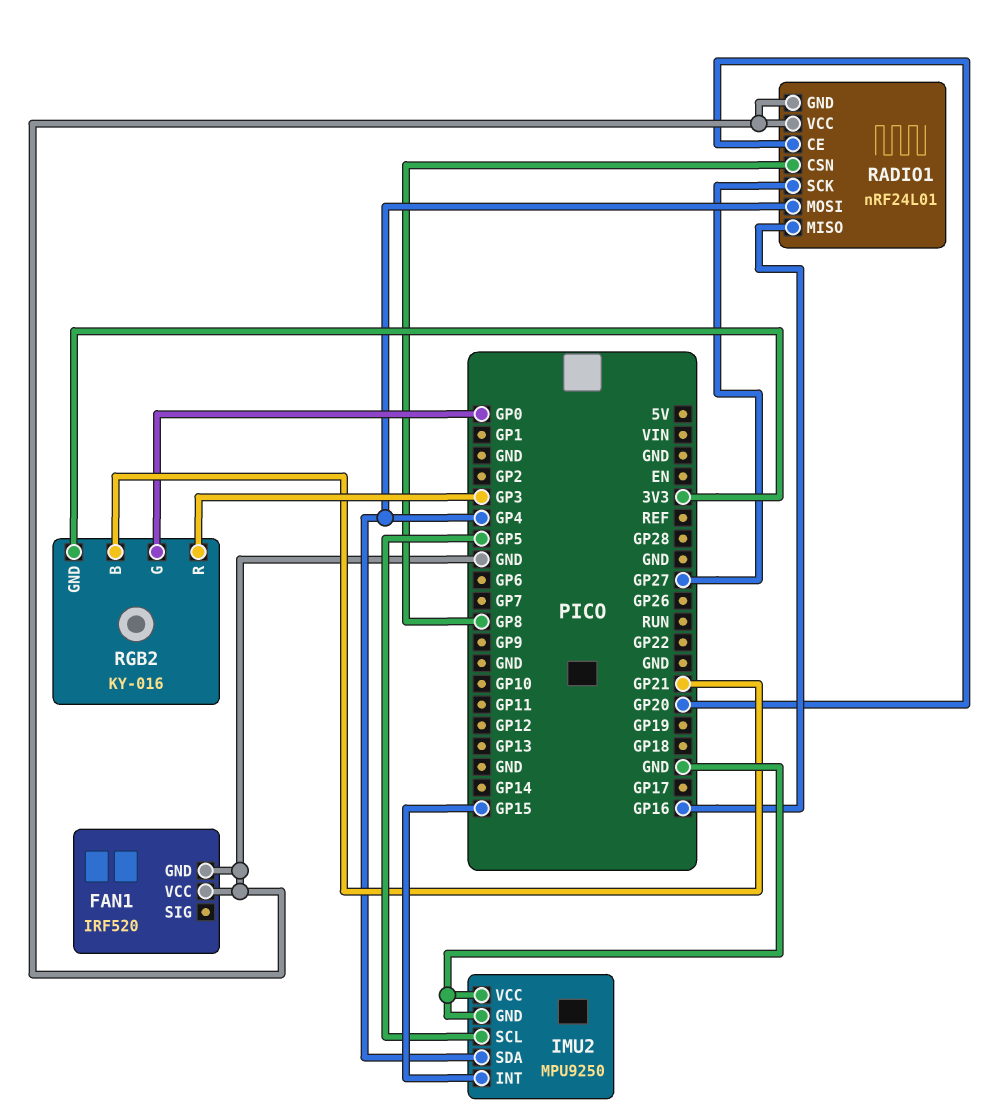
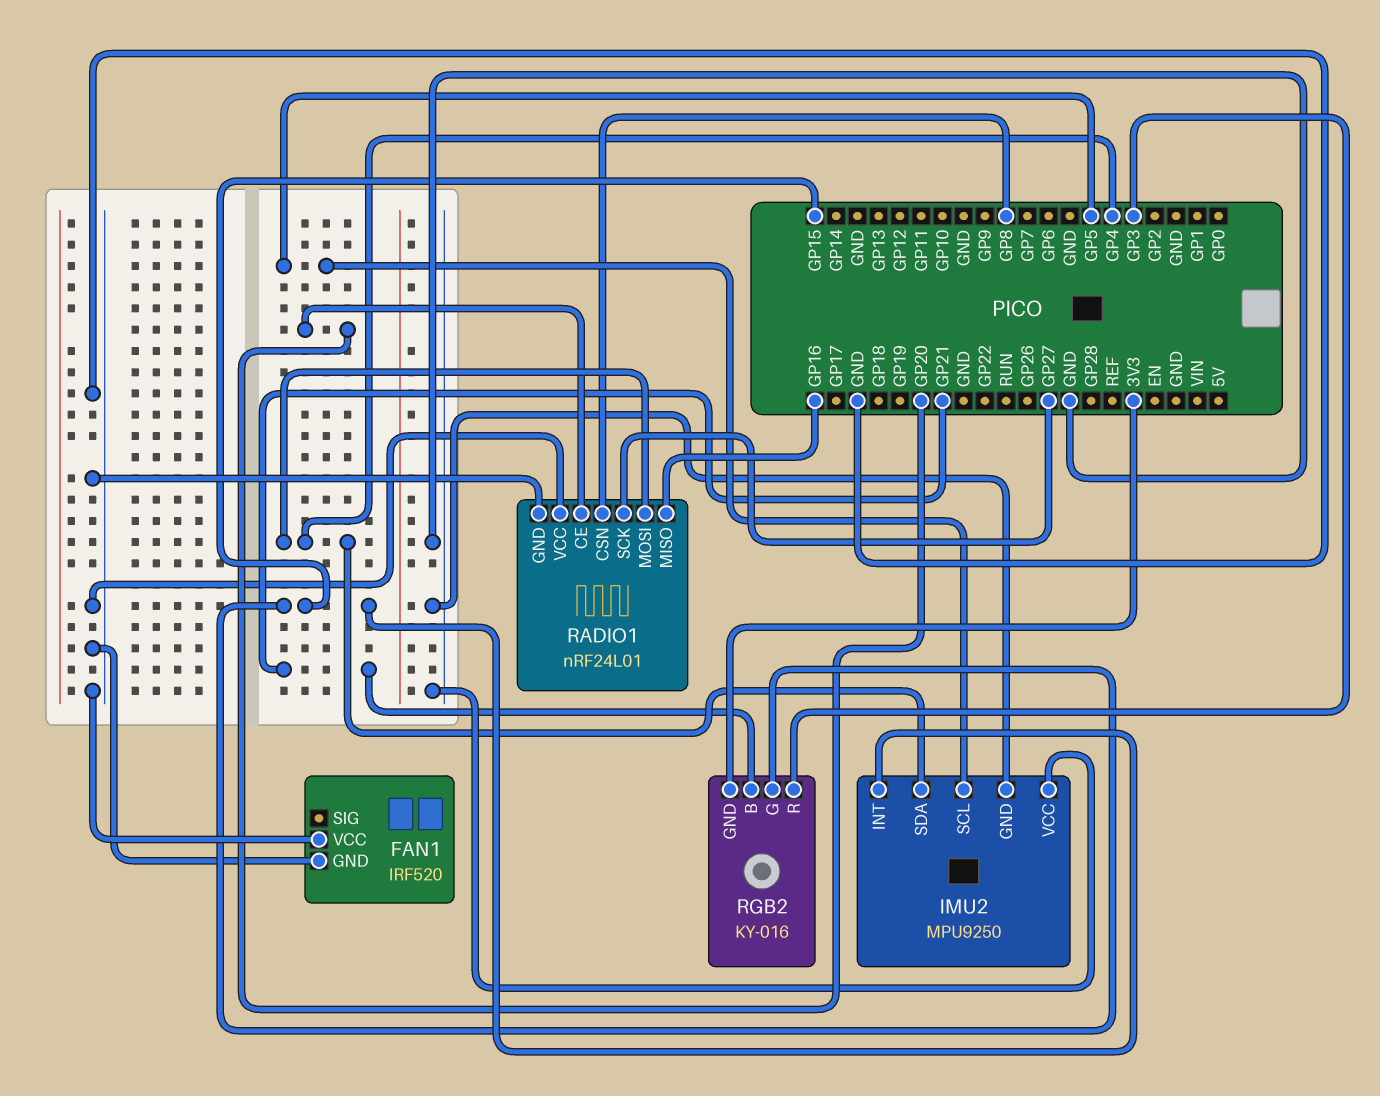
RGB2 pin G: GP0 -> GP15

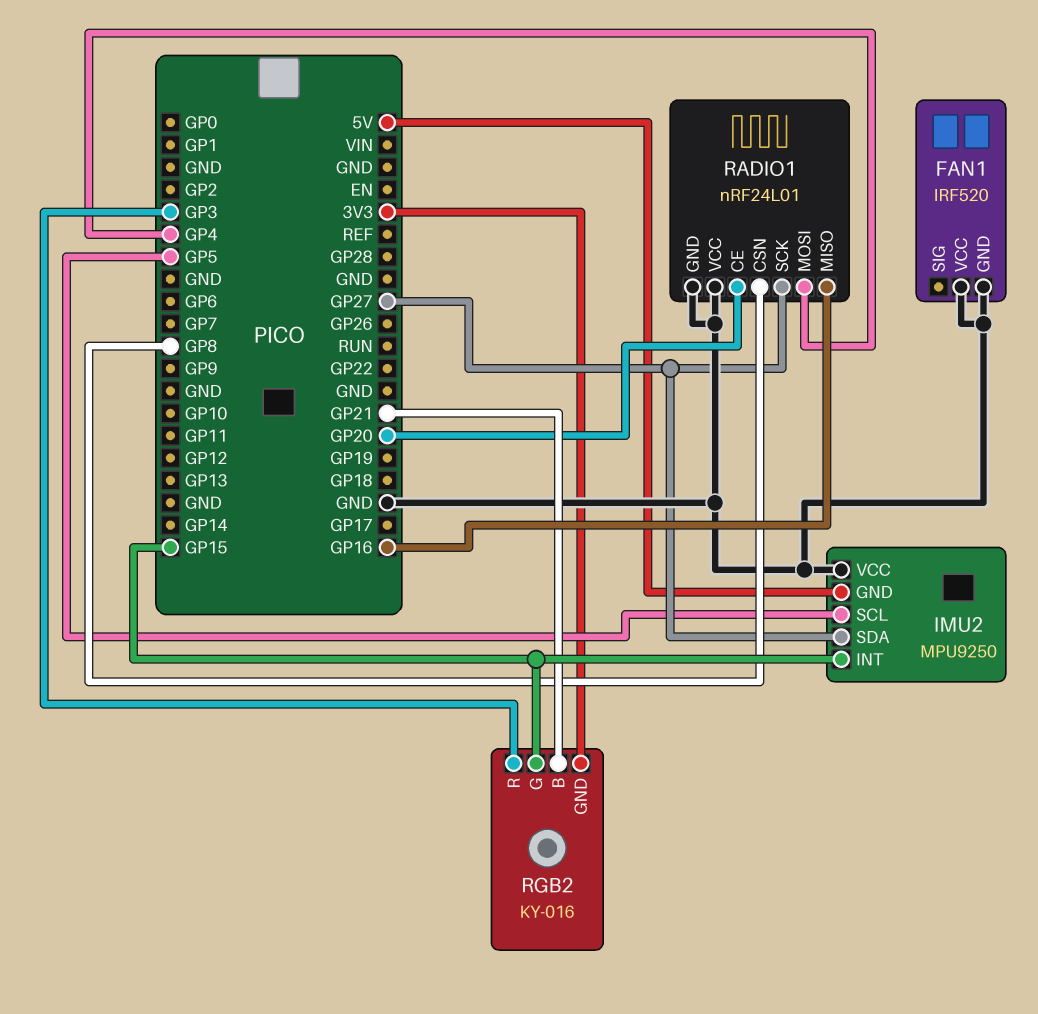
IMU2 pin GND: GND -> 5V
IMU2 pin SDA: GP4 -> GP27

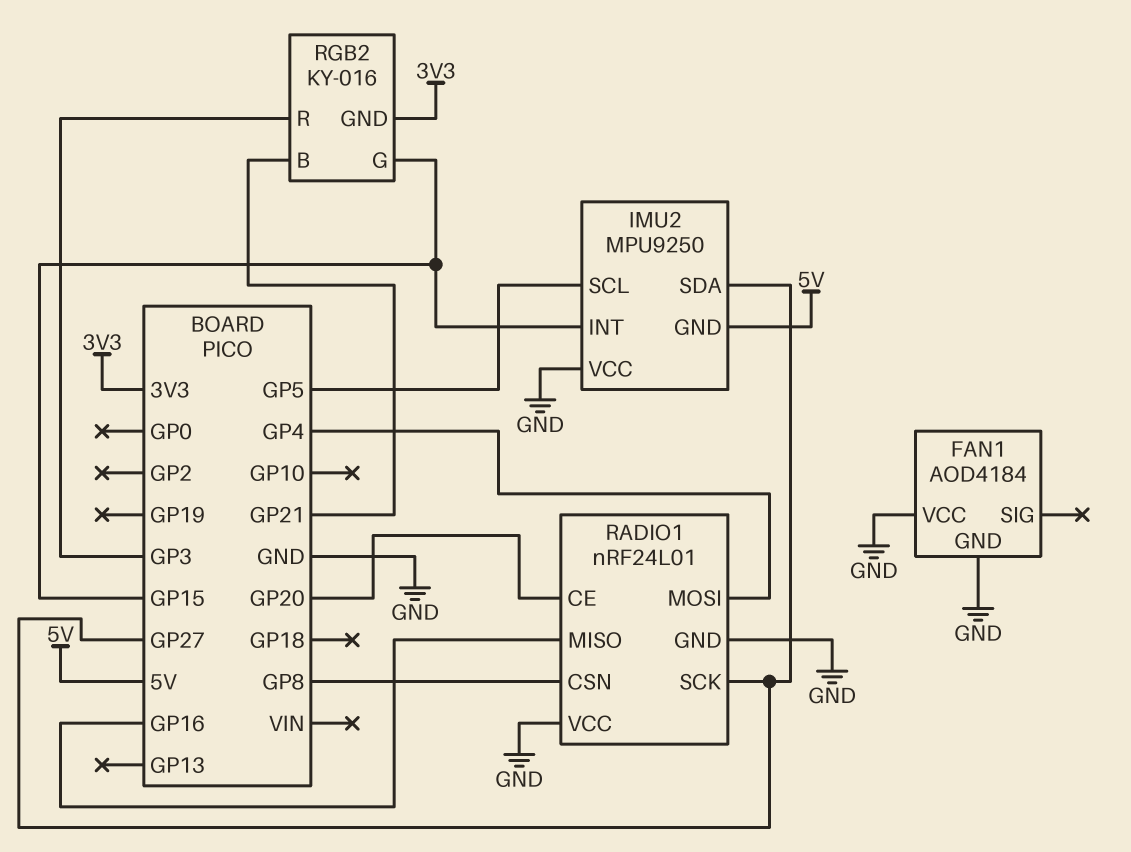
FAN1: IRF520 -> AOD4184

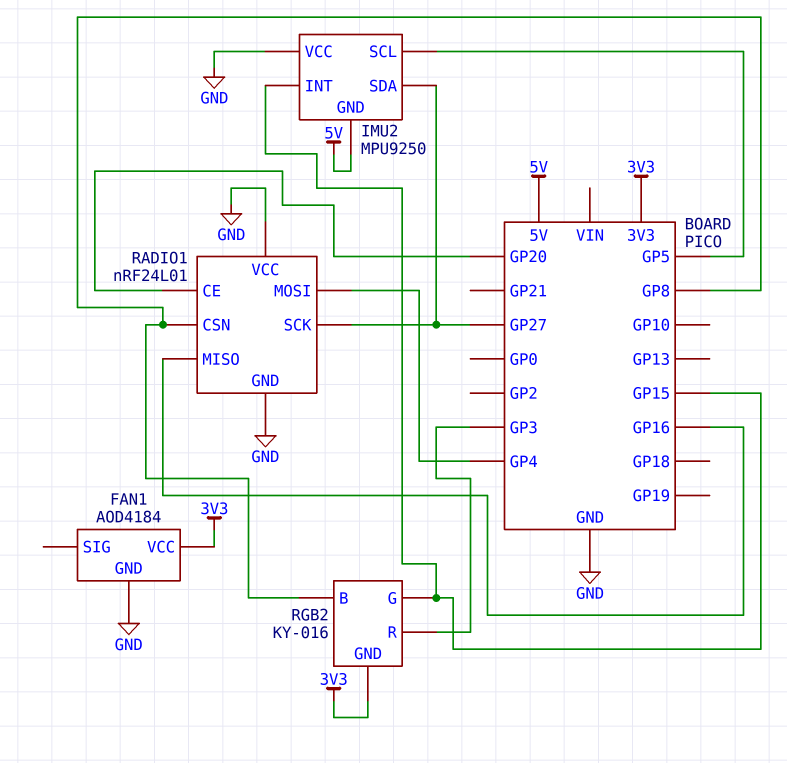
FAN1 pin VCC: GND -> 3V3
RGB2 pin B: GP21 -> GP8

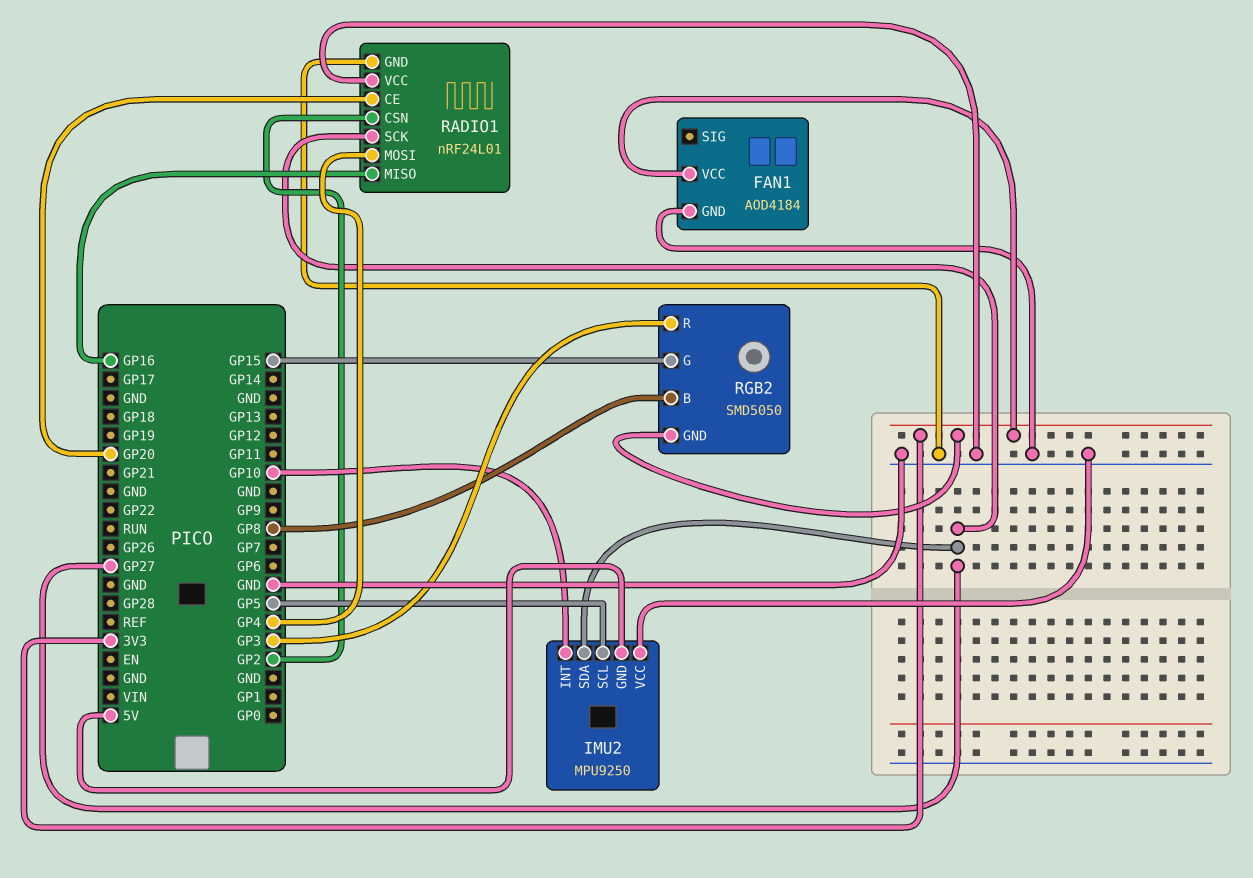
IMU2 pin INT: GP15 -> GP10
RADIO1 pin CSN: GP8 -> GP2
RGB2: KY-016 -> SMD5050

